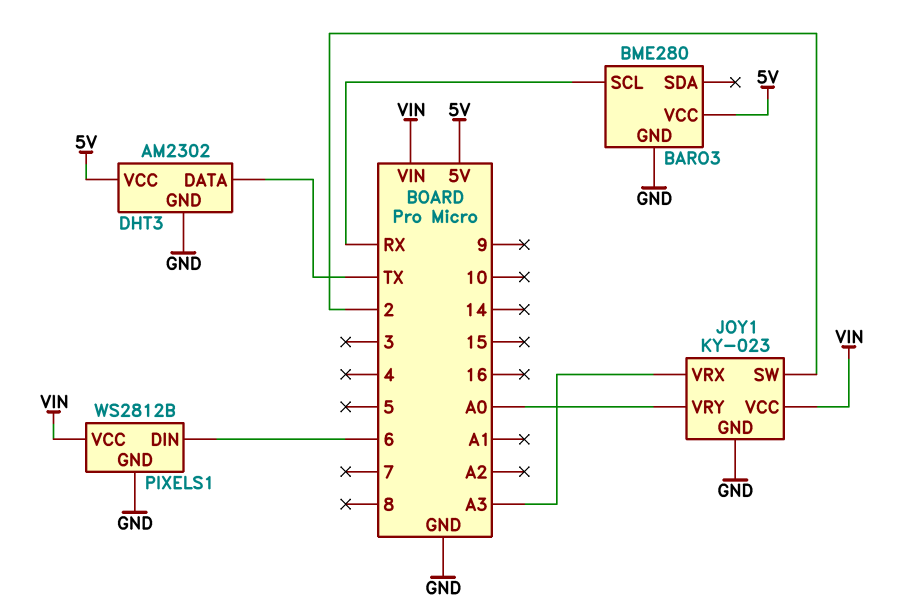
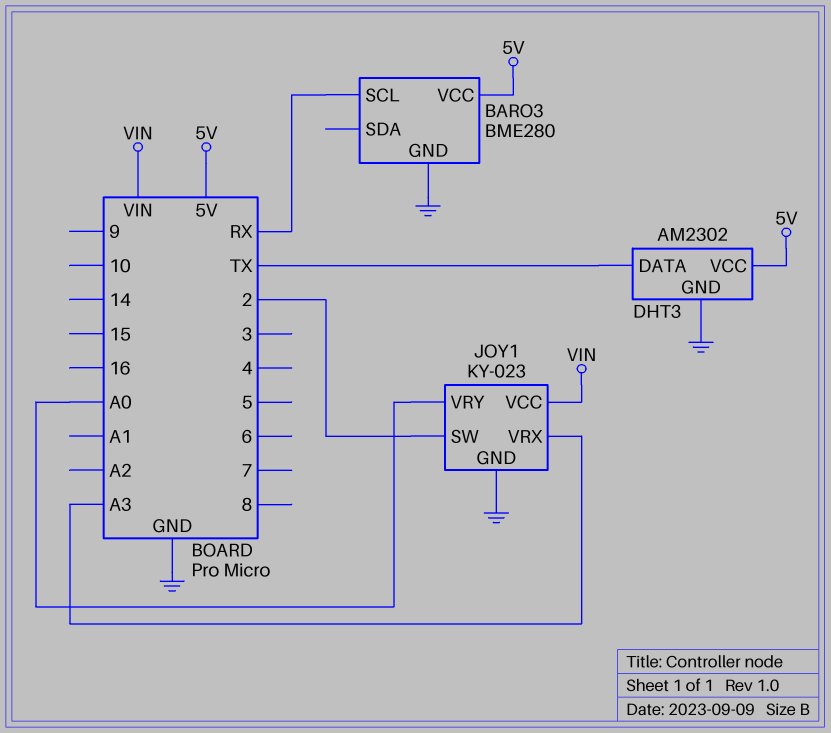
PIXELS1: WS2812B -> none
PIXELS1 pin DIN: 6 -> none
PIXELS1 pin GND: GND -> none
PIXELS1 pin VCC: VIN -> none

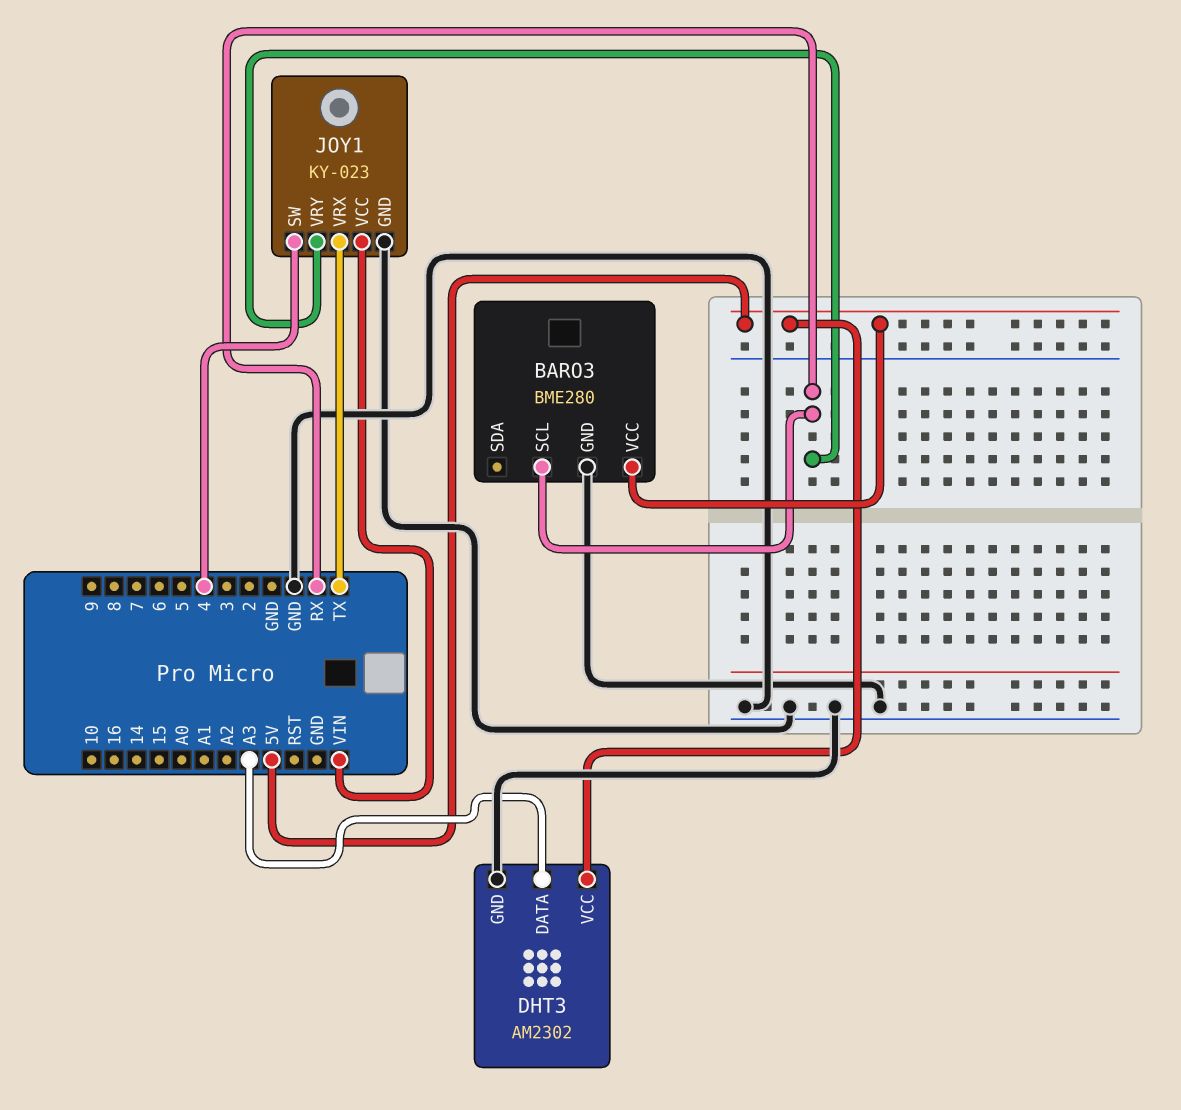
DHT3 pin DATA: TX -> A3
JOY1 pin SW: 2 -> 4
JOY1 pin VRX: A3 -> TX
JOY1 pin VRY: A0 -> RX

